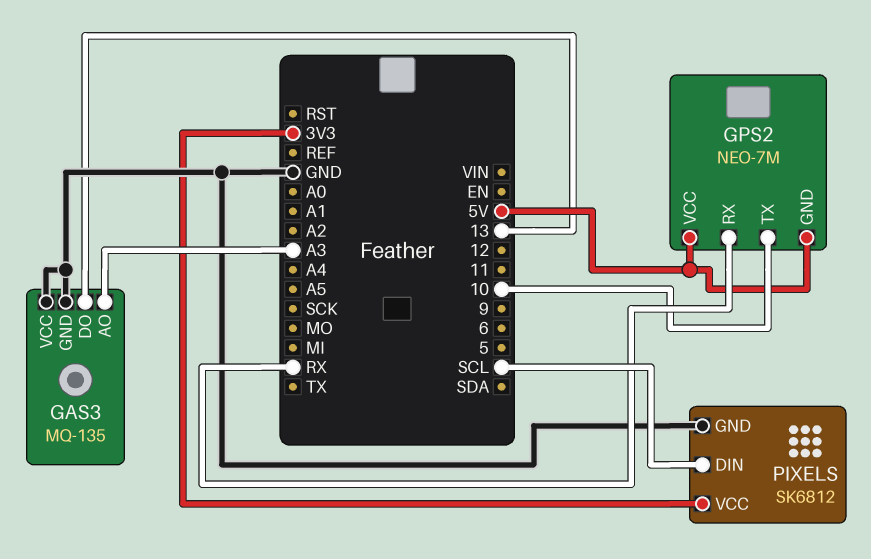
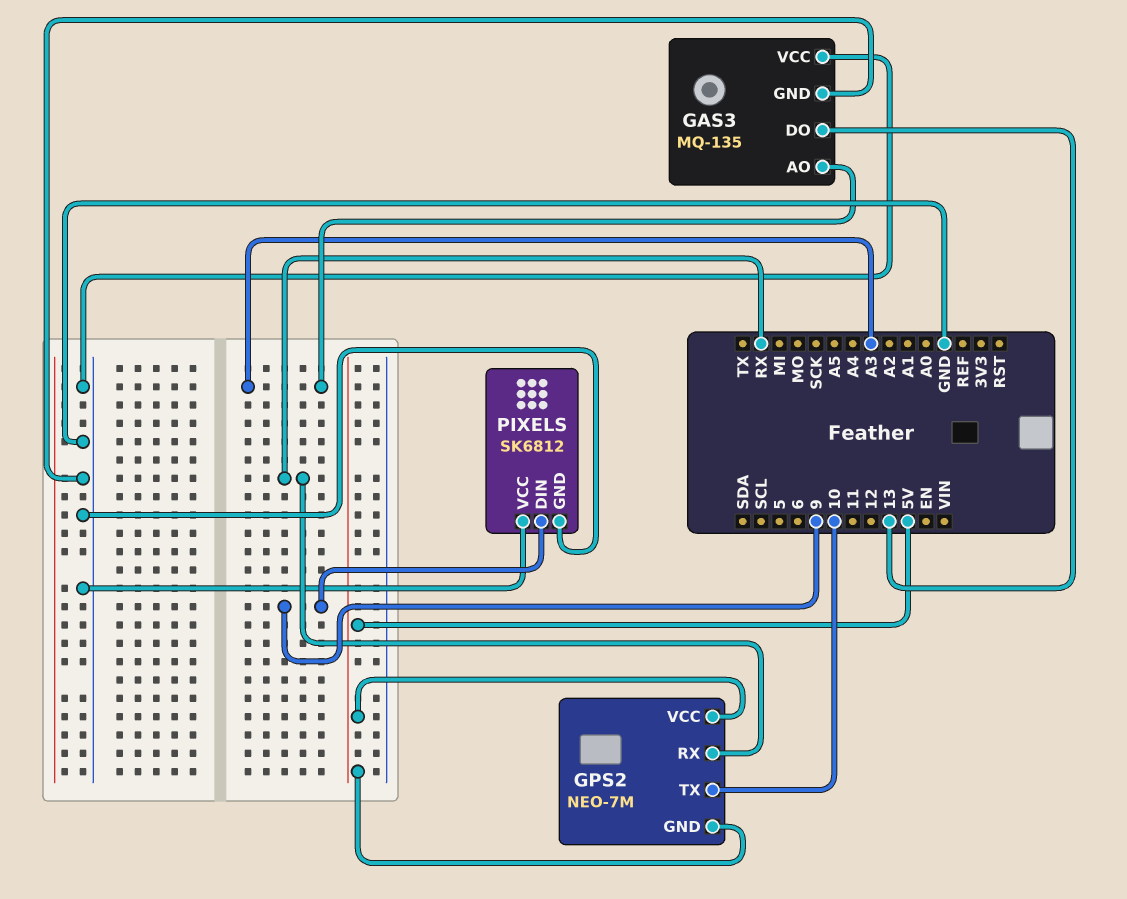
PIXELS pin DIN: SCL -> 9
PIXELS pin VCC: 3V3 -> GND

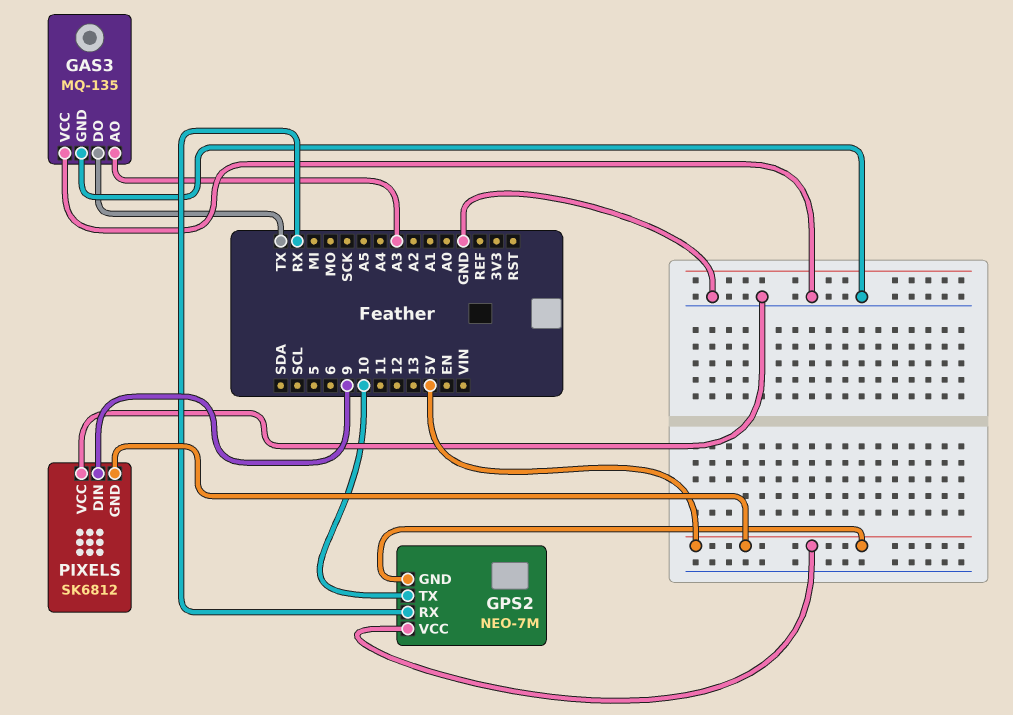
GAS3 pin DO: 13 -> TX
PIXELS pin GND: GND -> 5V

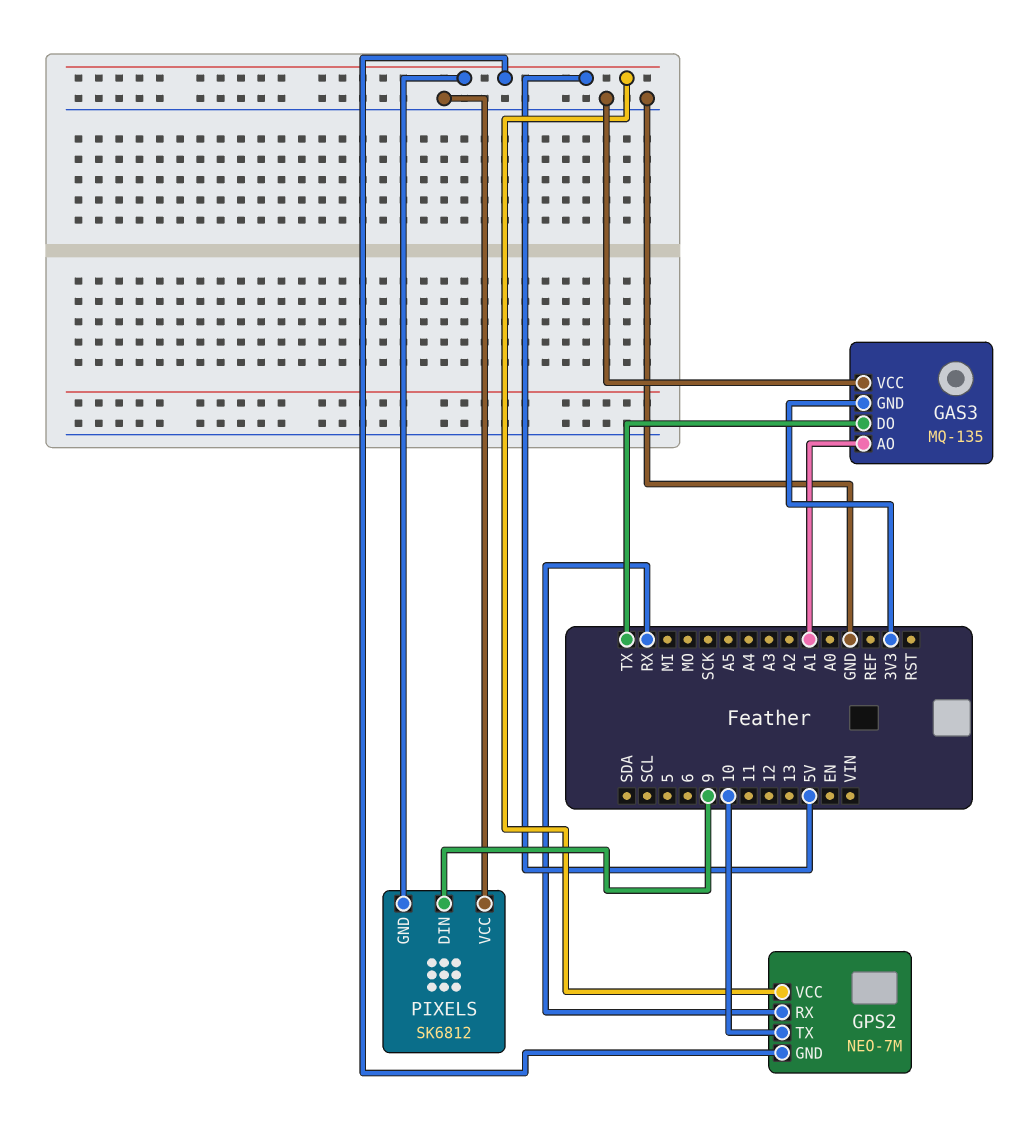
GAS3 pin AO: A3 -> A1
GAS3 pin GND: GND -> 3V3

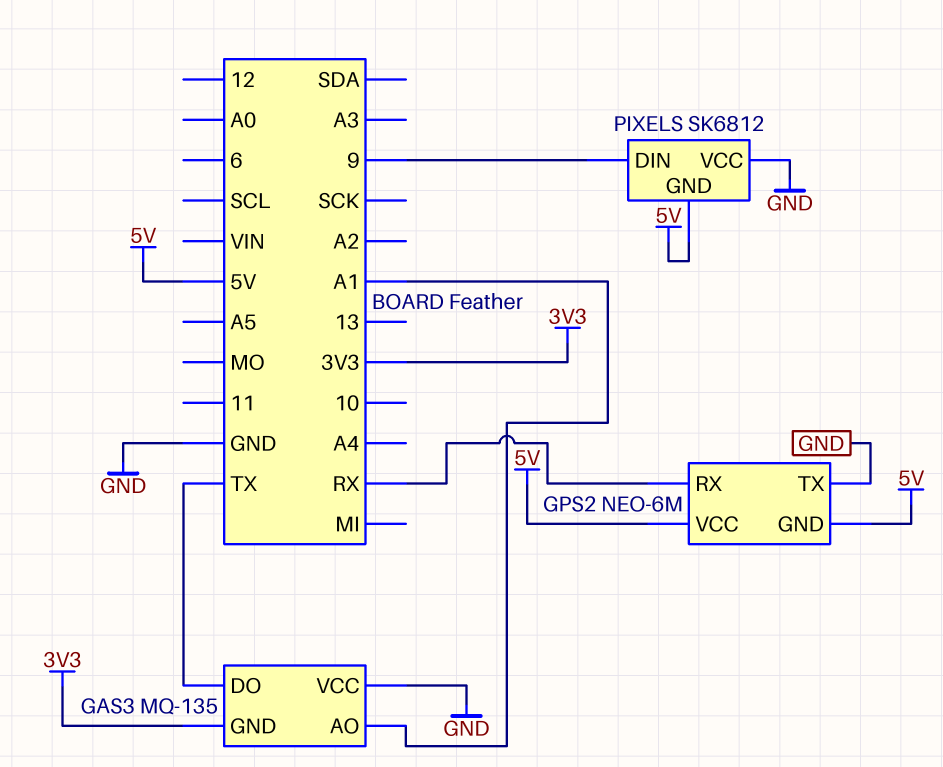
GPS2: NEO-7M -> NEO-6M
GPS2 pin TX: 10 -> GND

